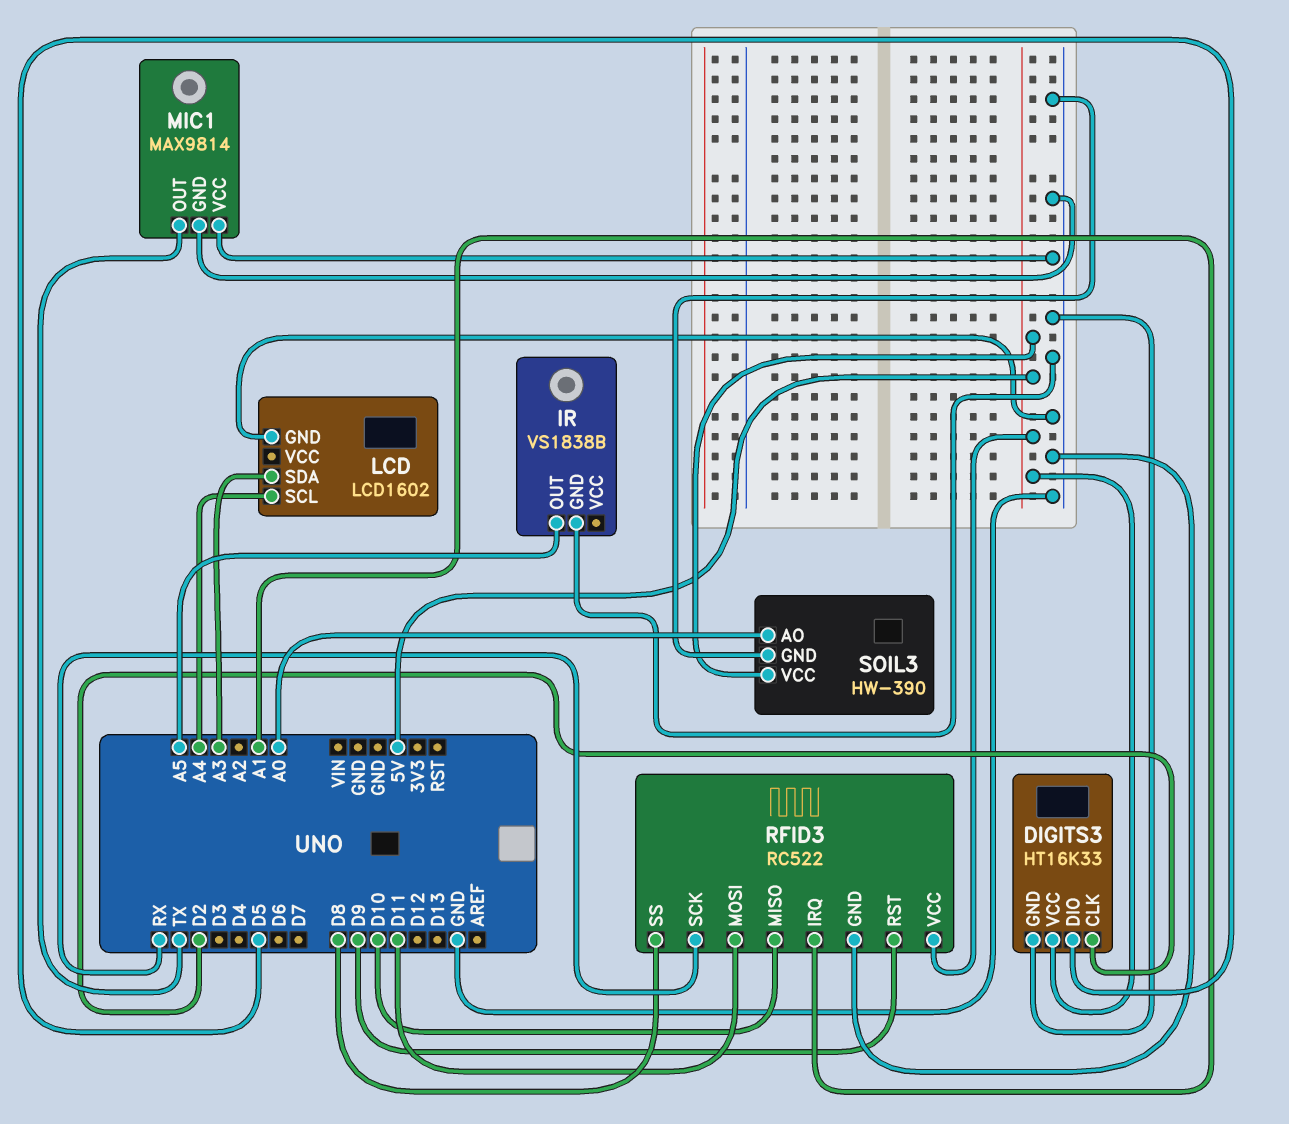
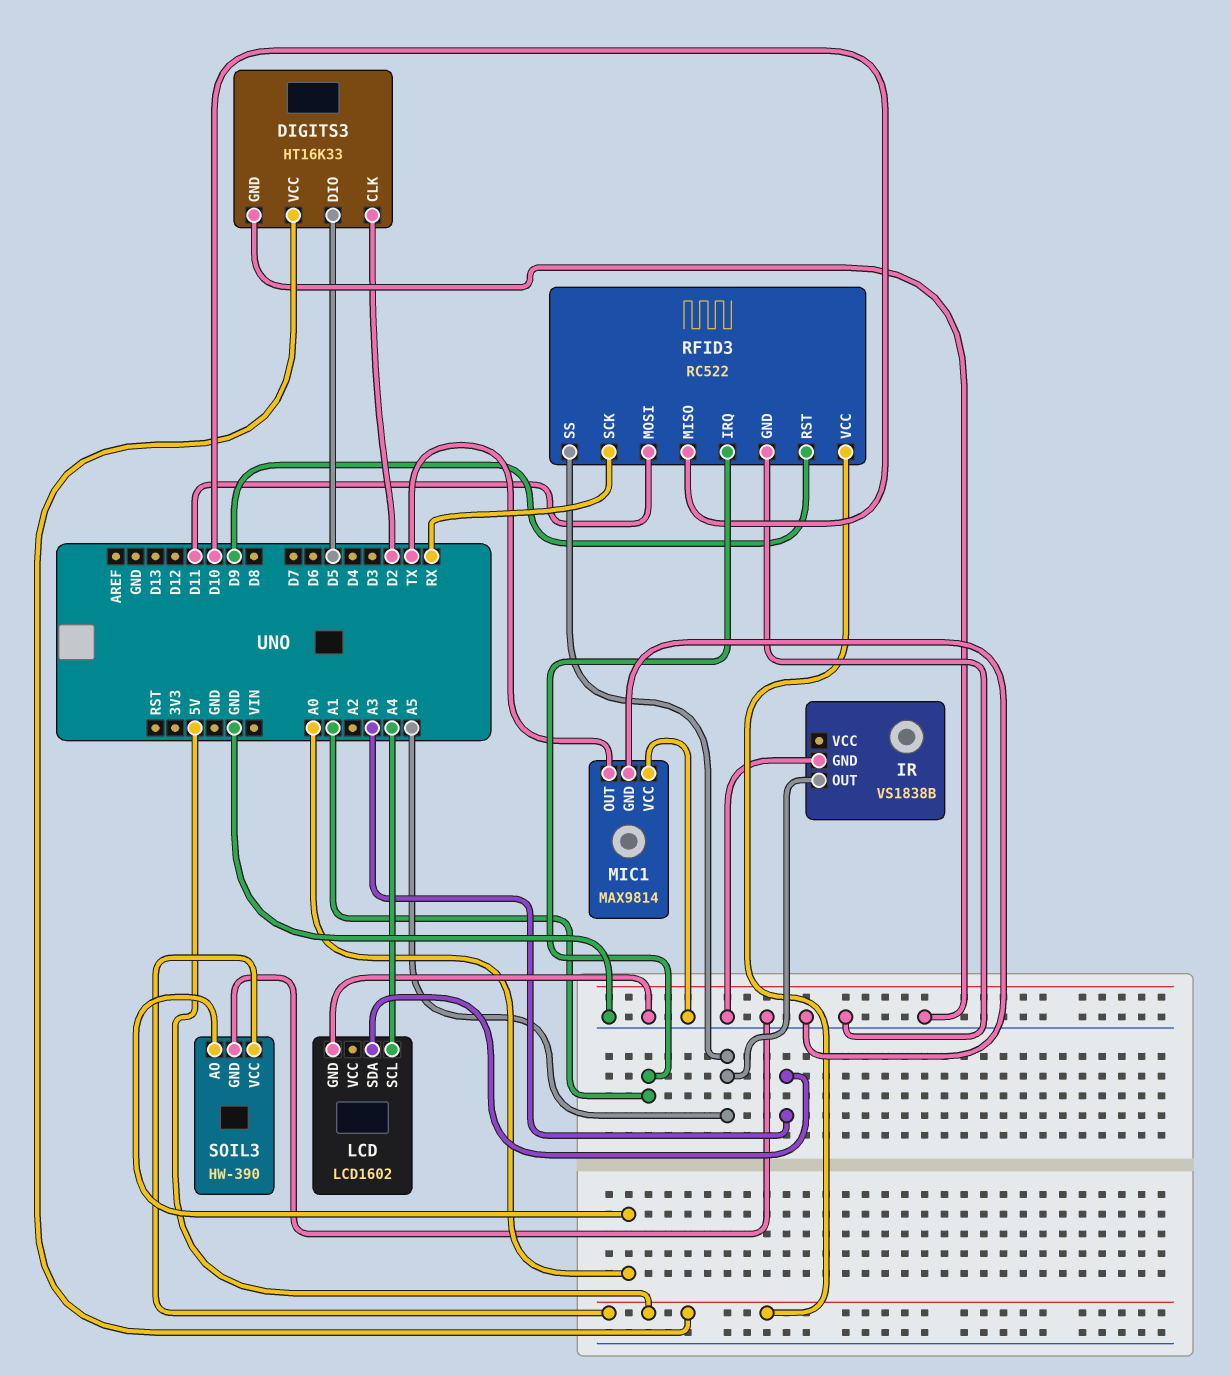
RFID3 pin SS: D8 -> A5

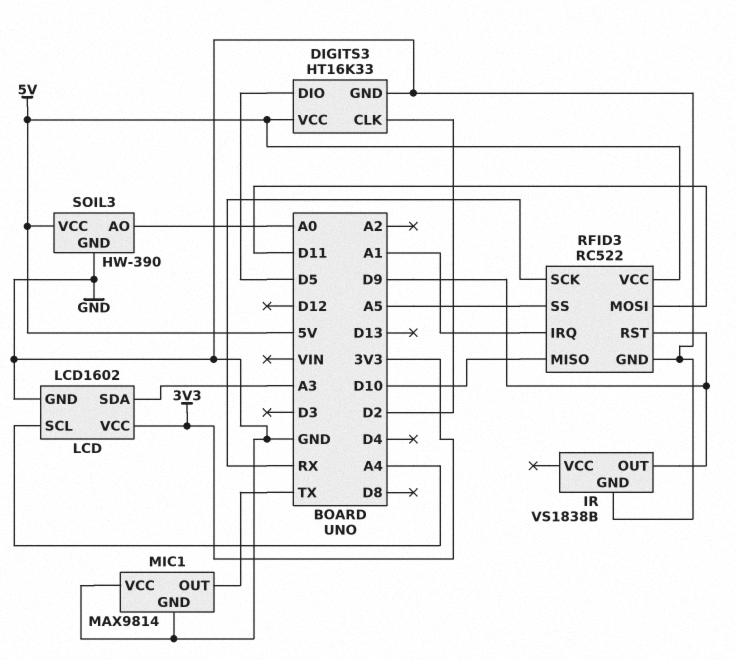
IR pin OUT: A5 -> D9
LCD pin VCC: none -> 3V3

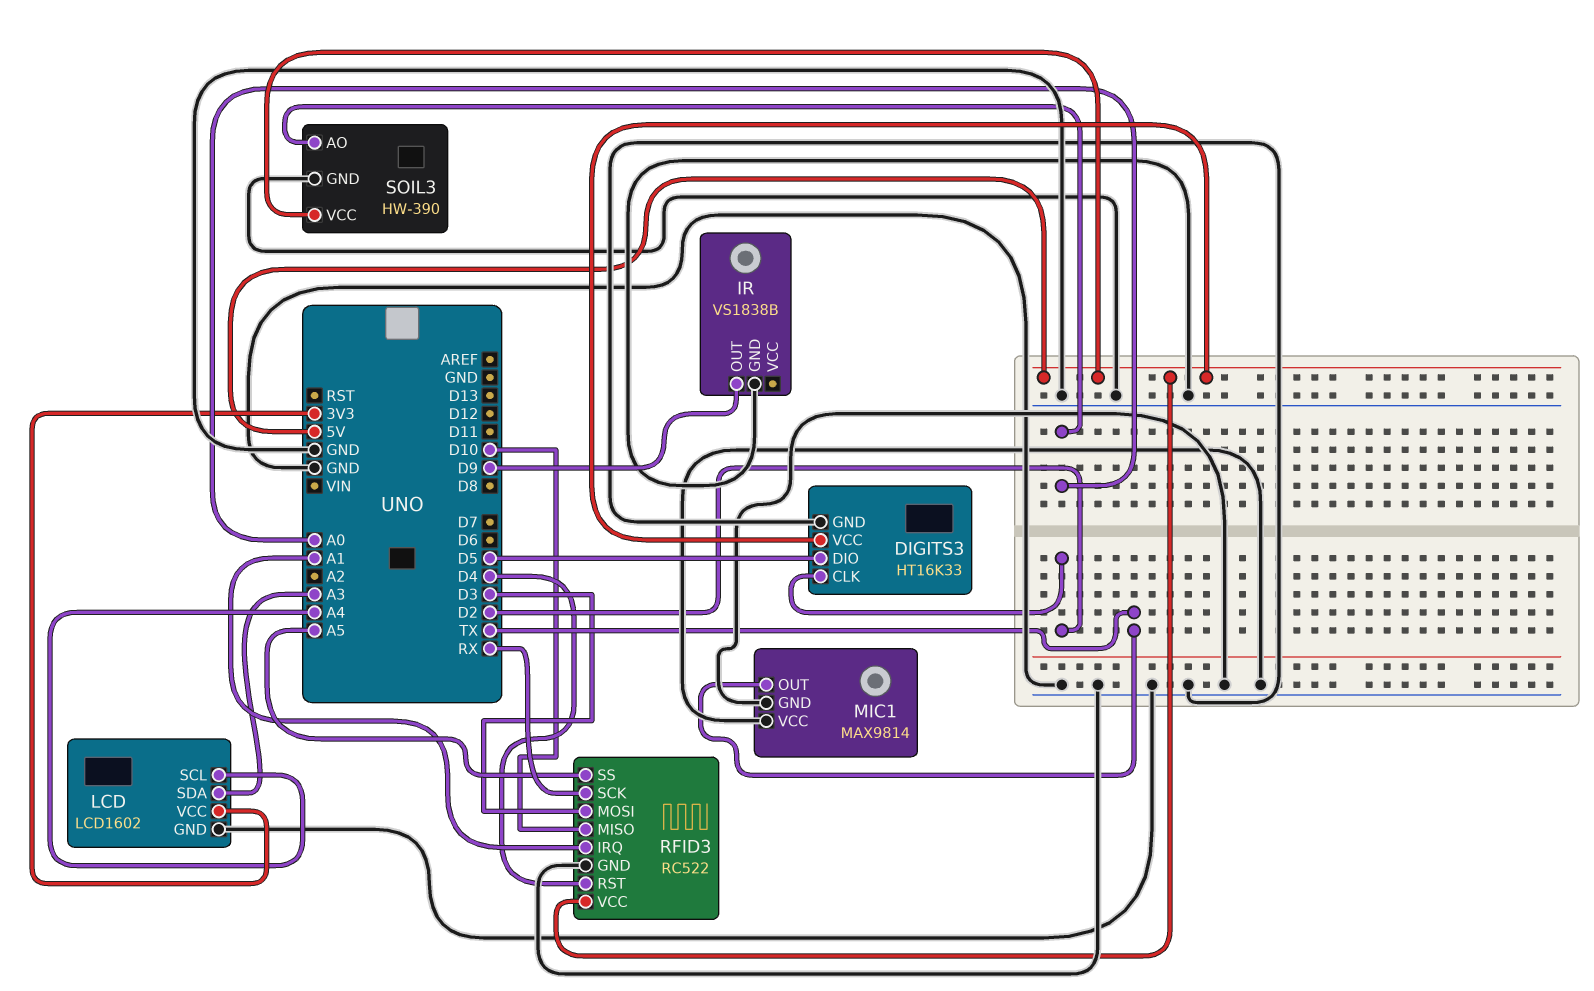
RFID3 pin MOSI: D11 -> D3
RFID3 pin RST: D9 -> D4

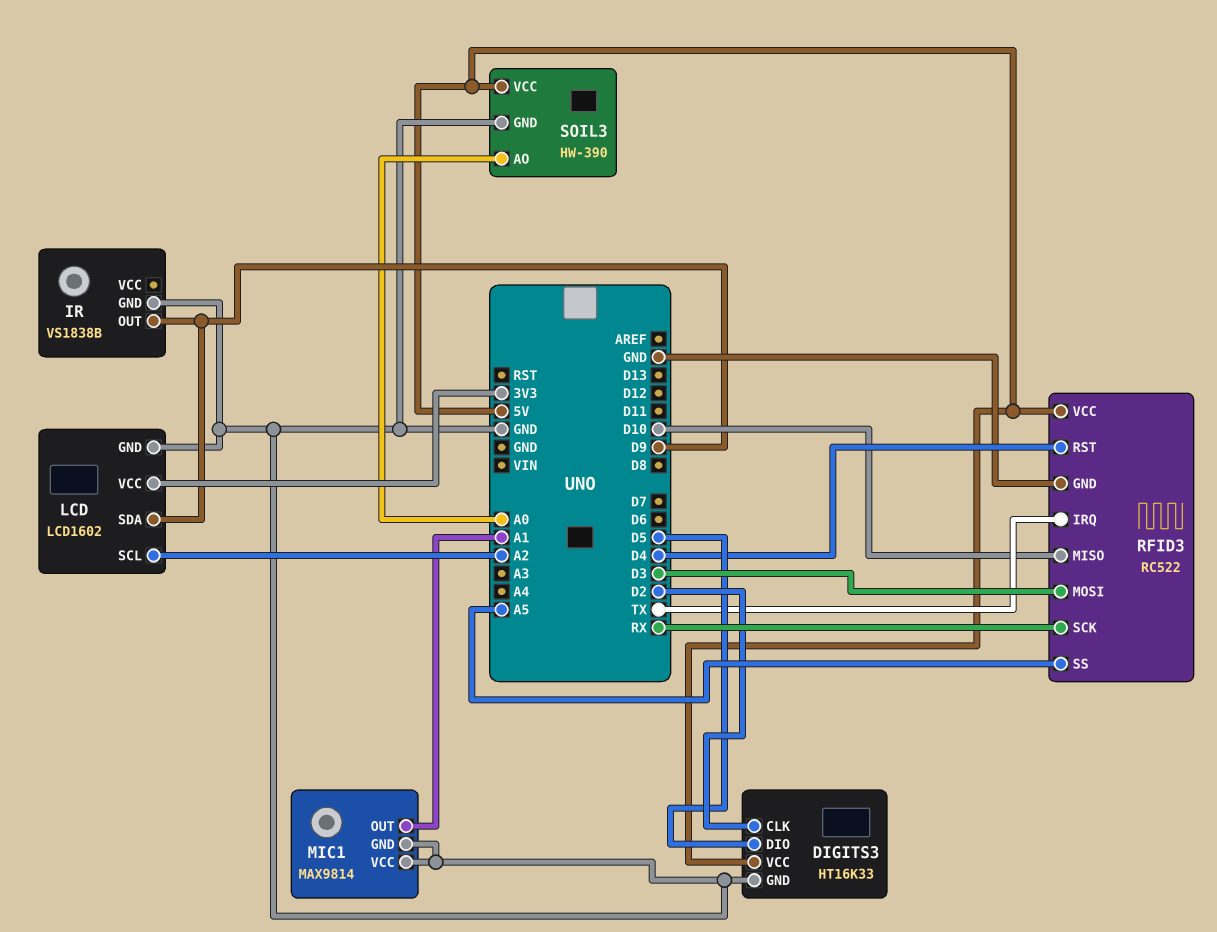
LCD pin SCL: A4 -> A2
LCD pin SDA: A3 -> D9
MIC1 pin OUT: TX -> A1
RFID3 pin IRQ: A1 -> TX

